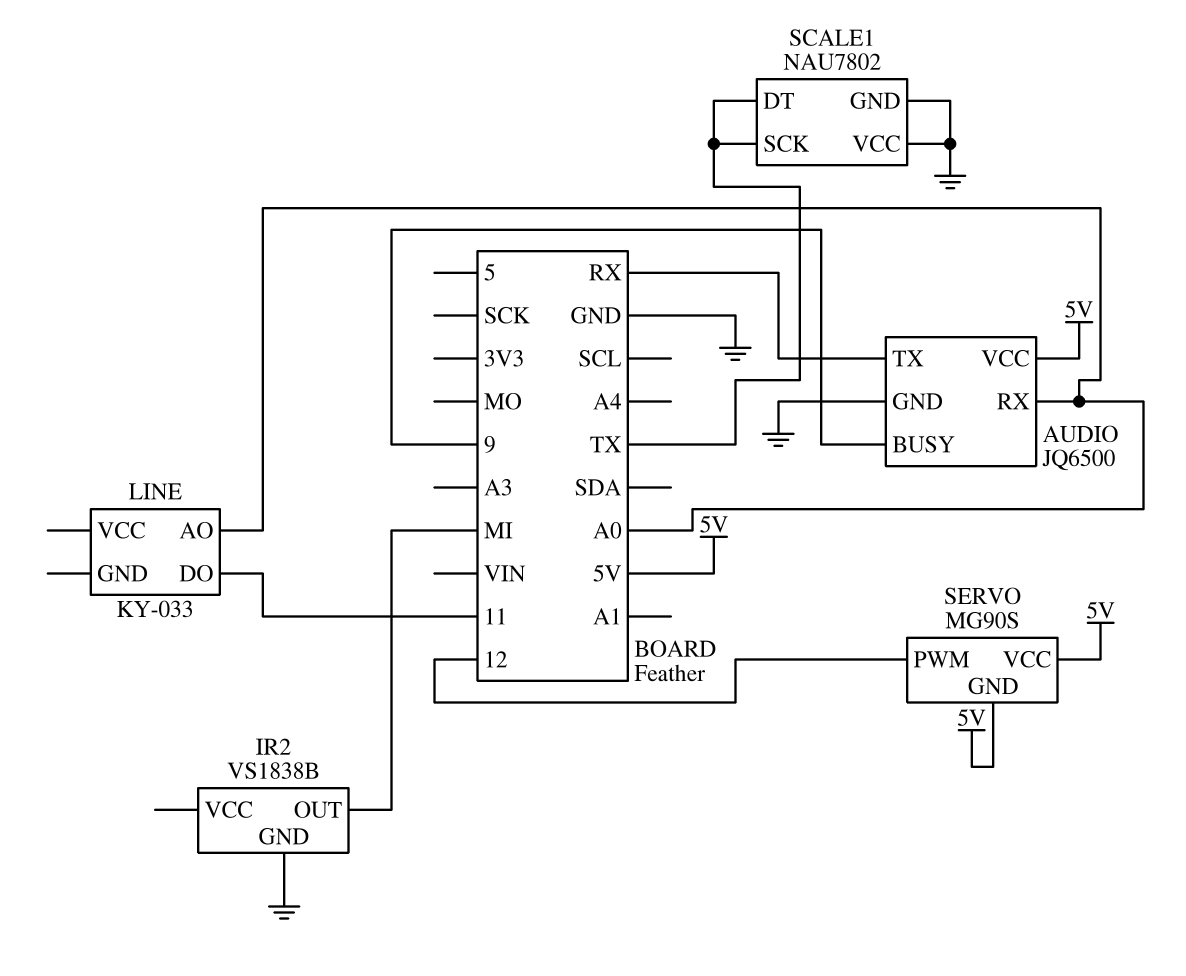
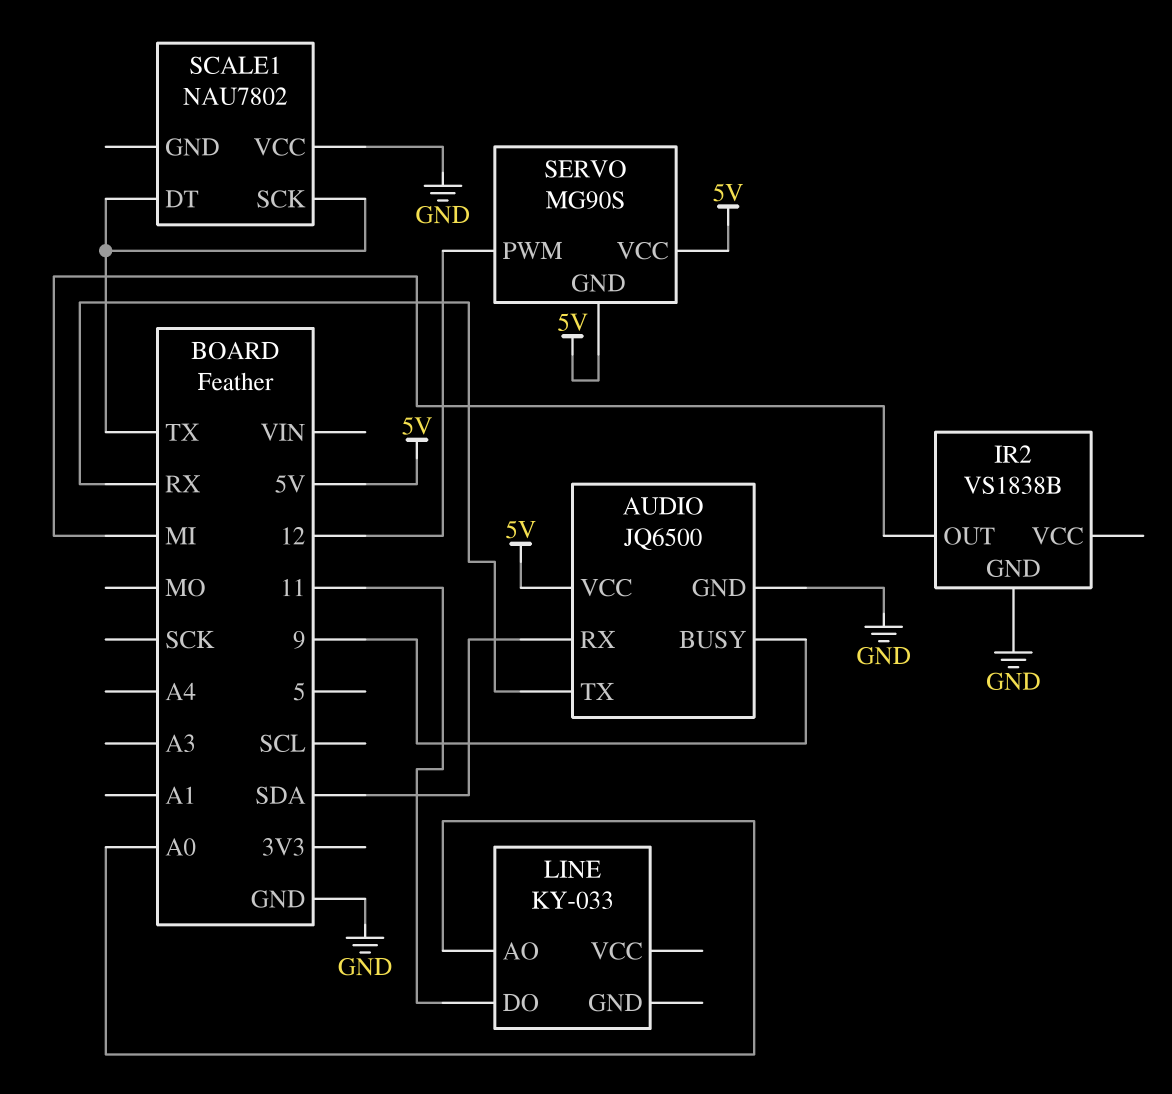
AUDIO pin RX: A0 -> SDA
SCALE1 pin GND: GND -> none

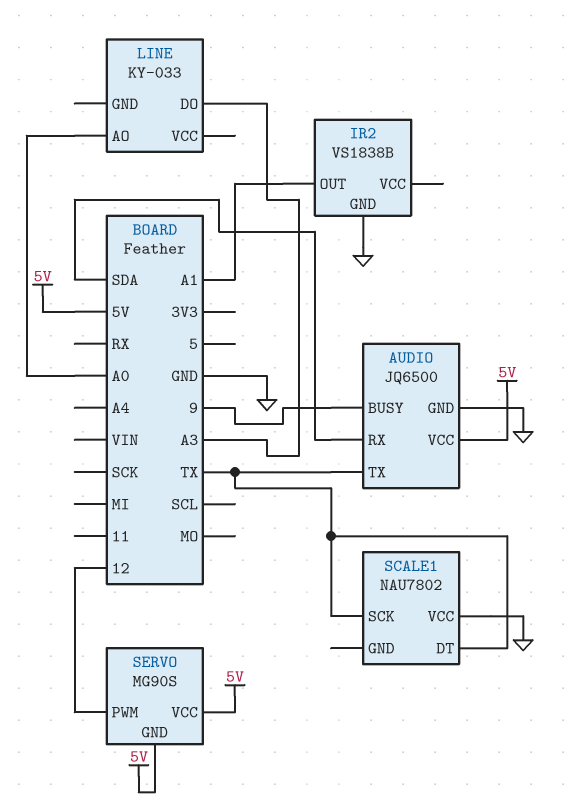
AUDIO pin TX: RX -> TX
IR2 pin OUT: MI -> A1
LINE pin DO: 11 -> A3

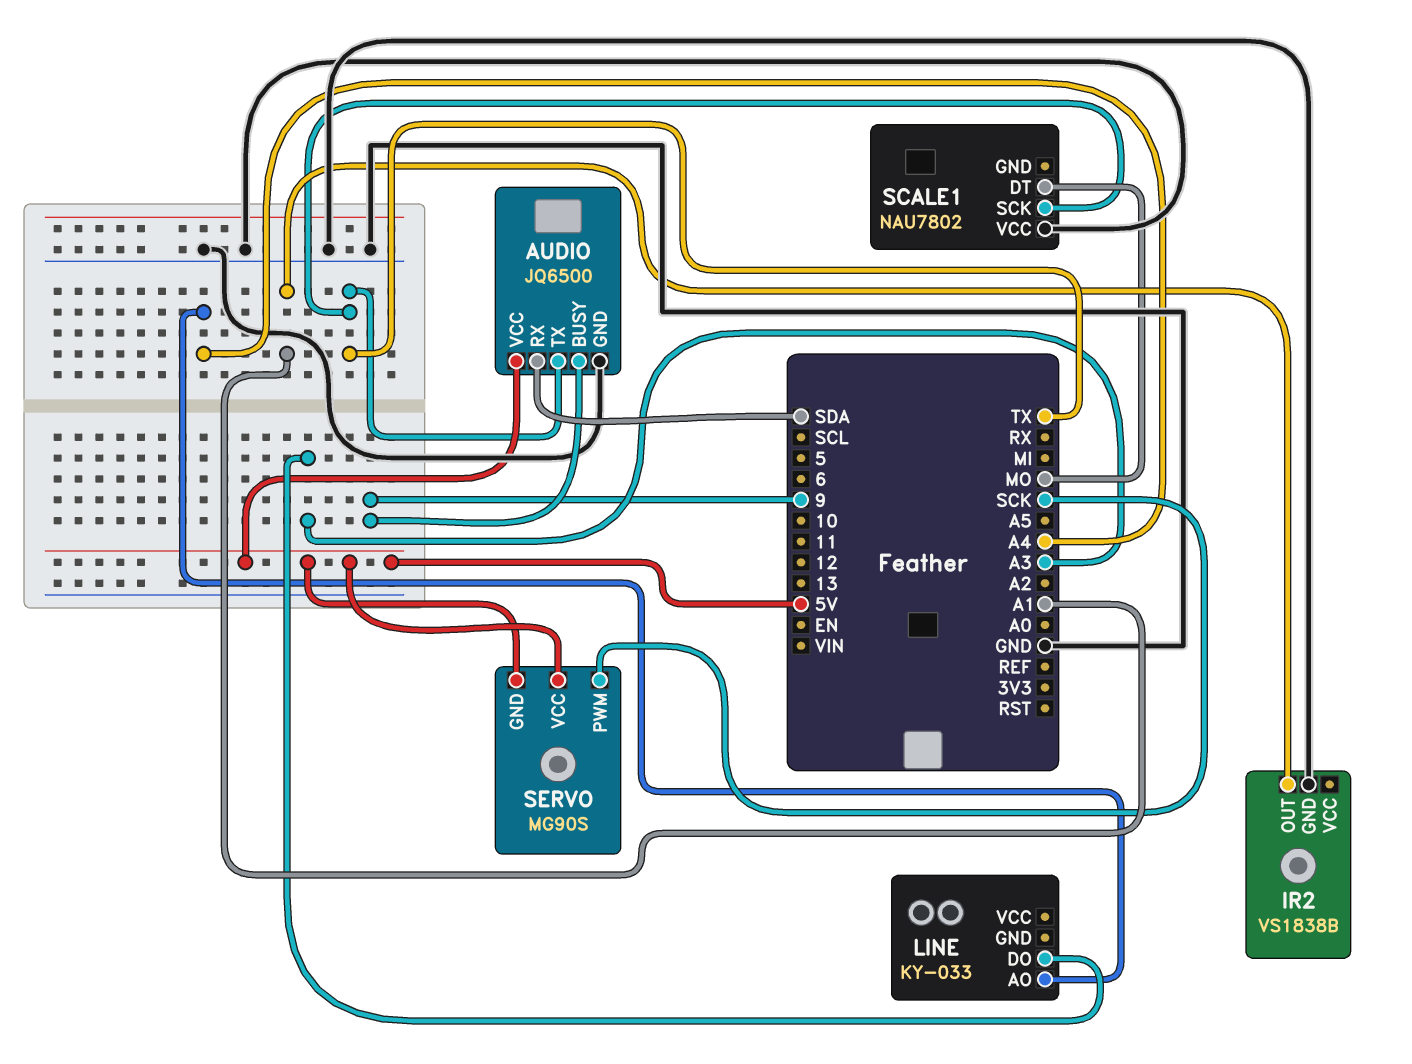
LINE pin AO: A0 -> A4
SCALE1 pin DT: TX -> MO
SERVO pin PWM: 12 -> SCK

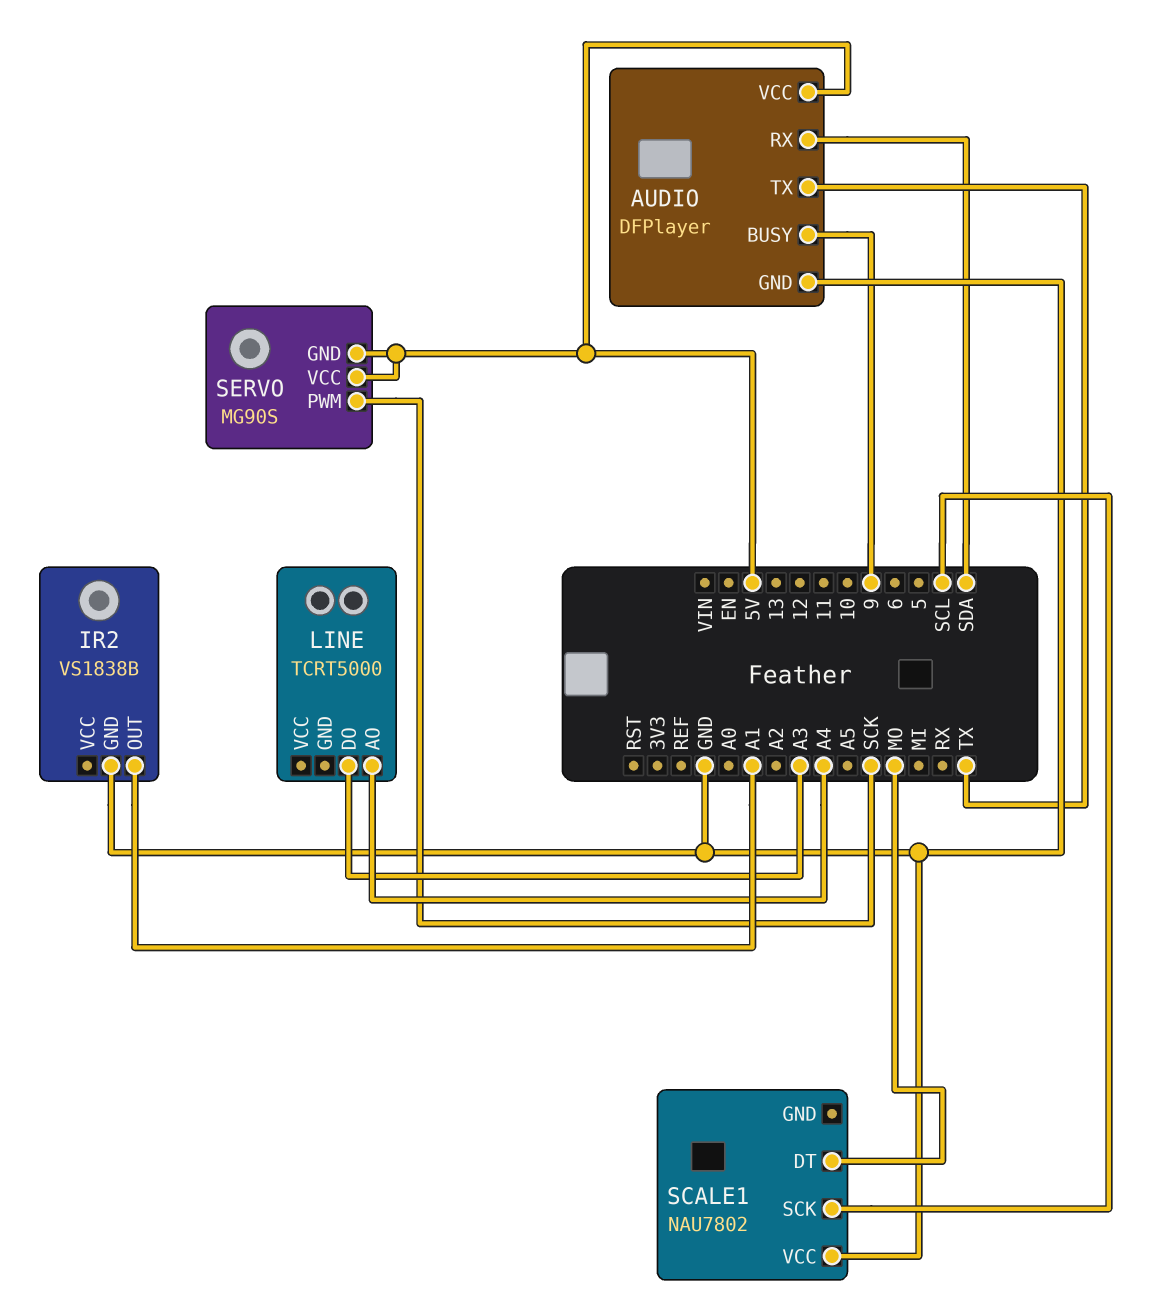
AUDIO: JQ6500 -> DFPlayer
LINE: KY-033 -> TCRT5000
SCALE1 pin SCK: TX -> SCL

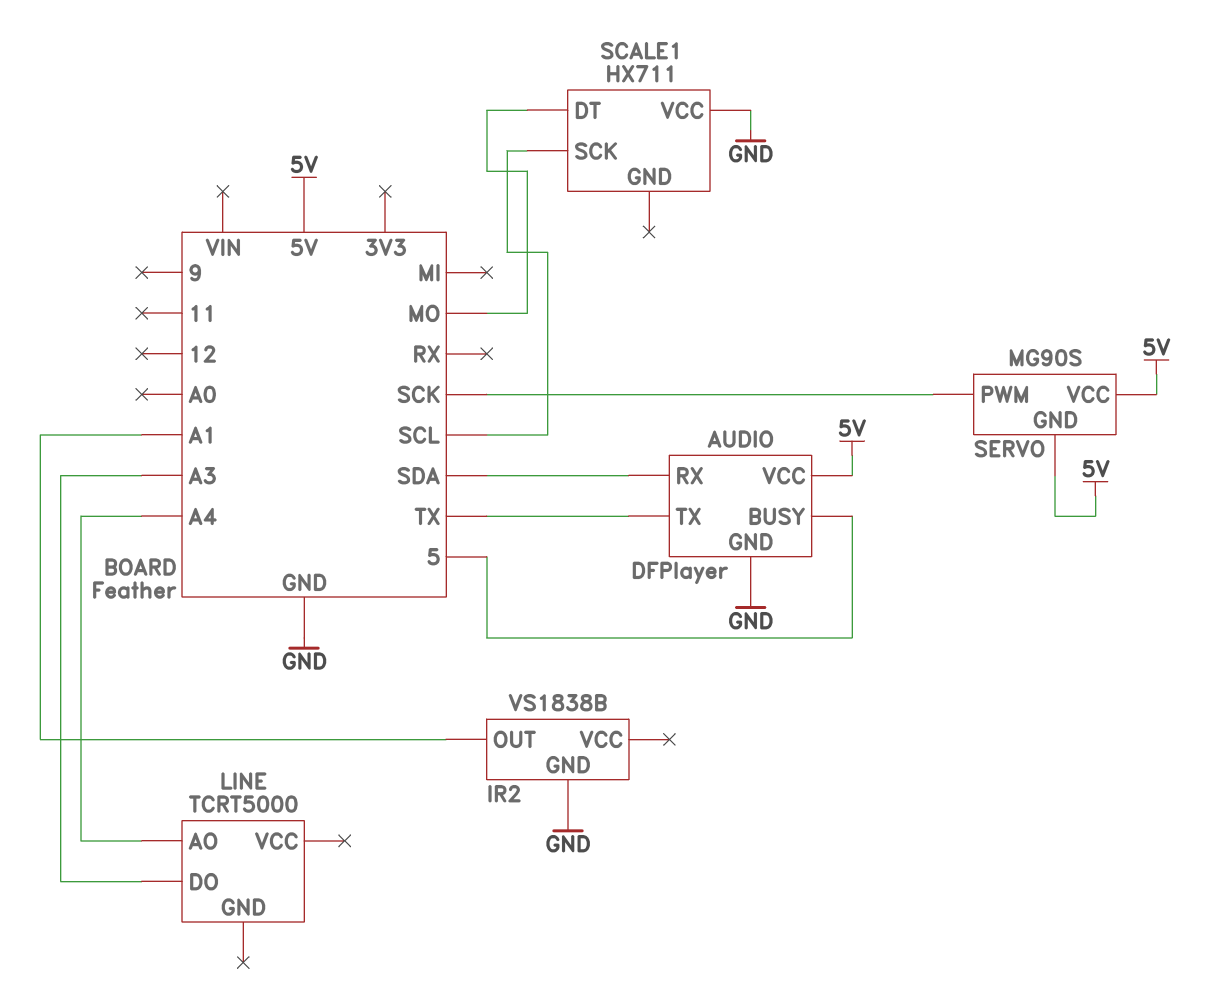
AUDIO pin BUSY: 9 -> 5
SCALE1: NAU7802 -> HX711

